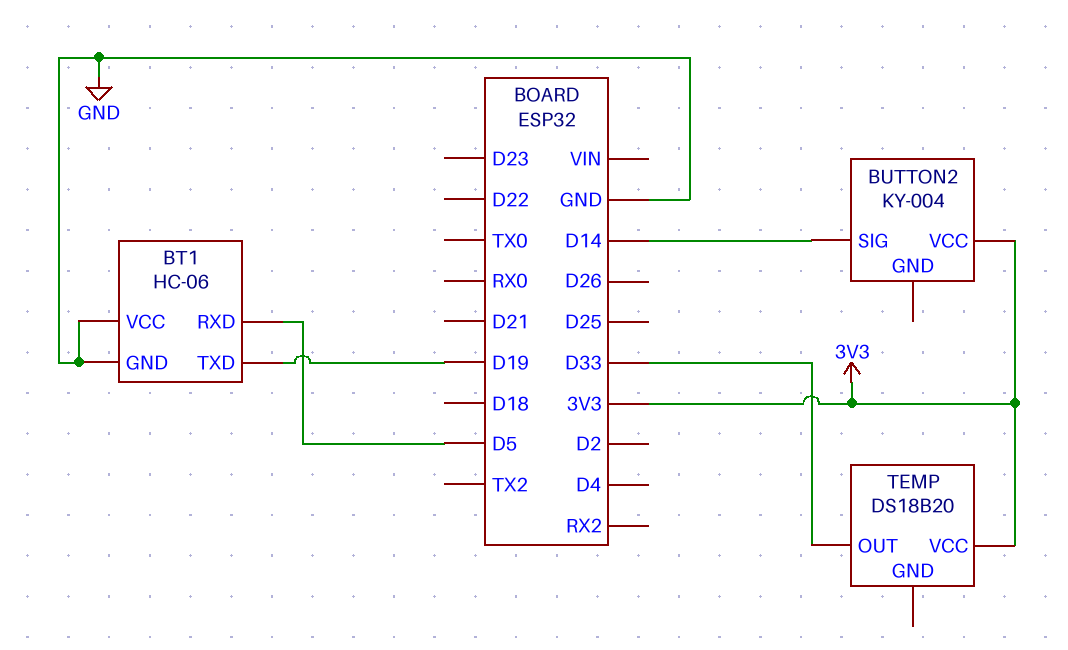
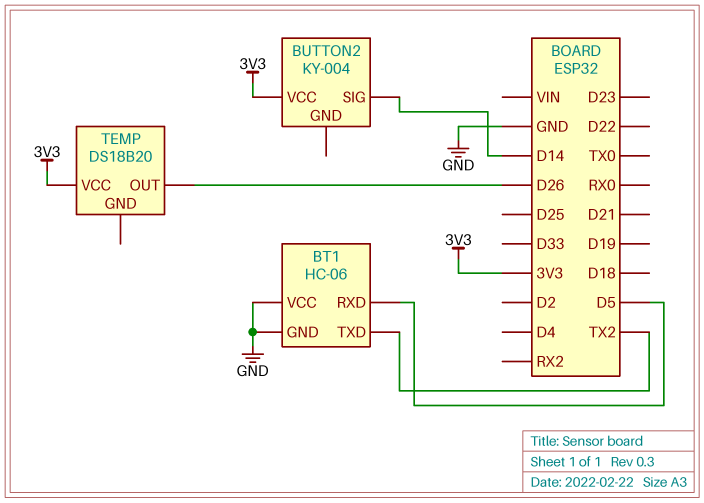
BT1 pin TXD: D19 -> TX2
TEMP pin OUT: D33 -> D26

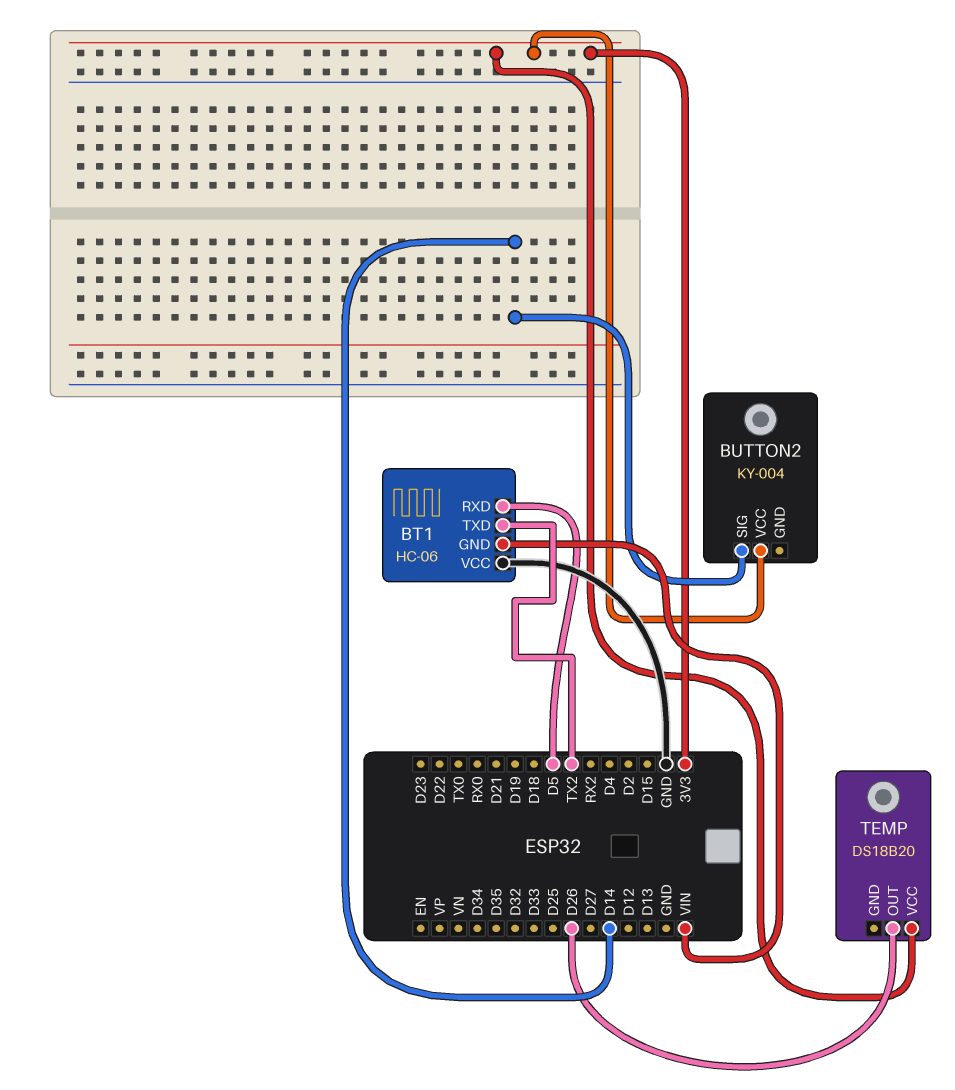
BT1 pin GND: GND -> VIN

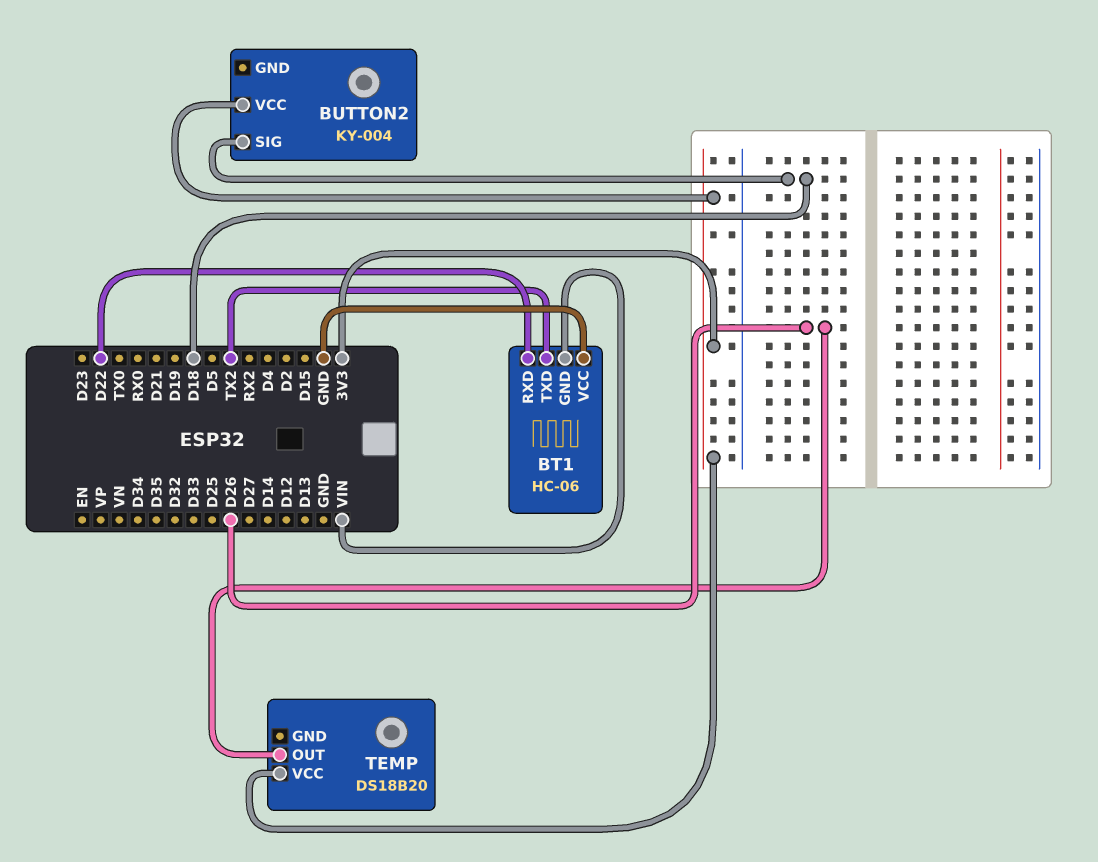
BT1 pin RXD: D5 -> D22
BUTTON2 pin SIG: D14 -> D18

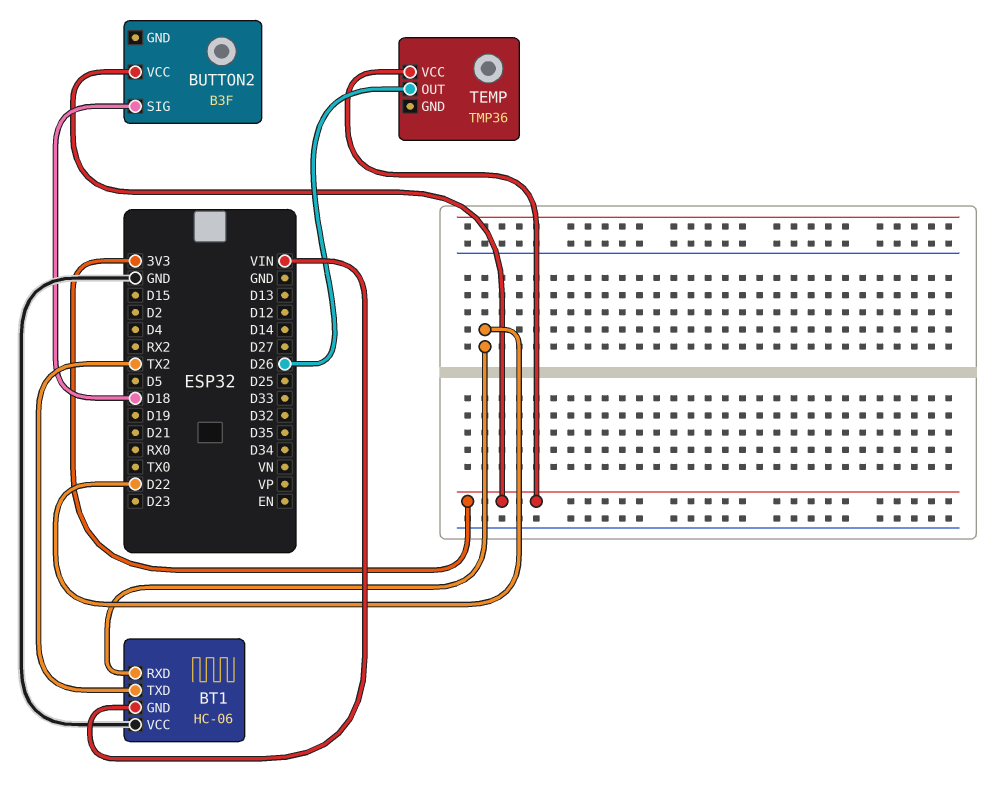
BUTTON2: KY-004 -> B3F
TEMP: DS18B20 -> TMP36

